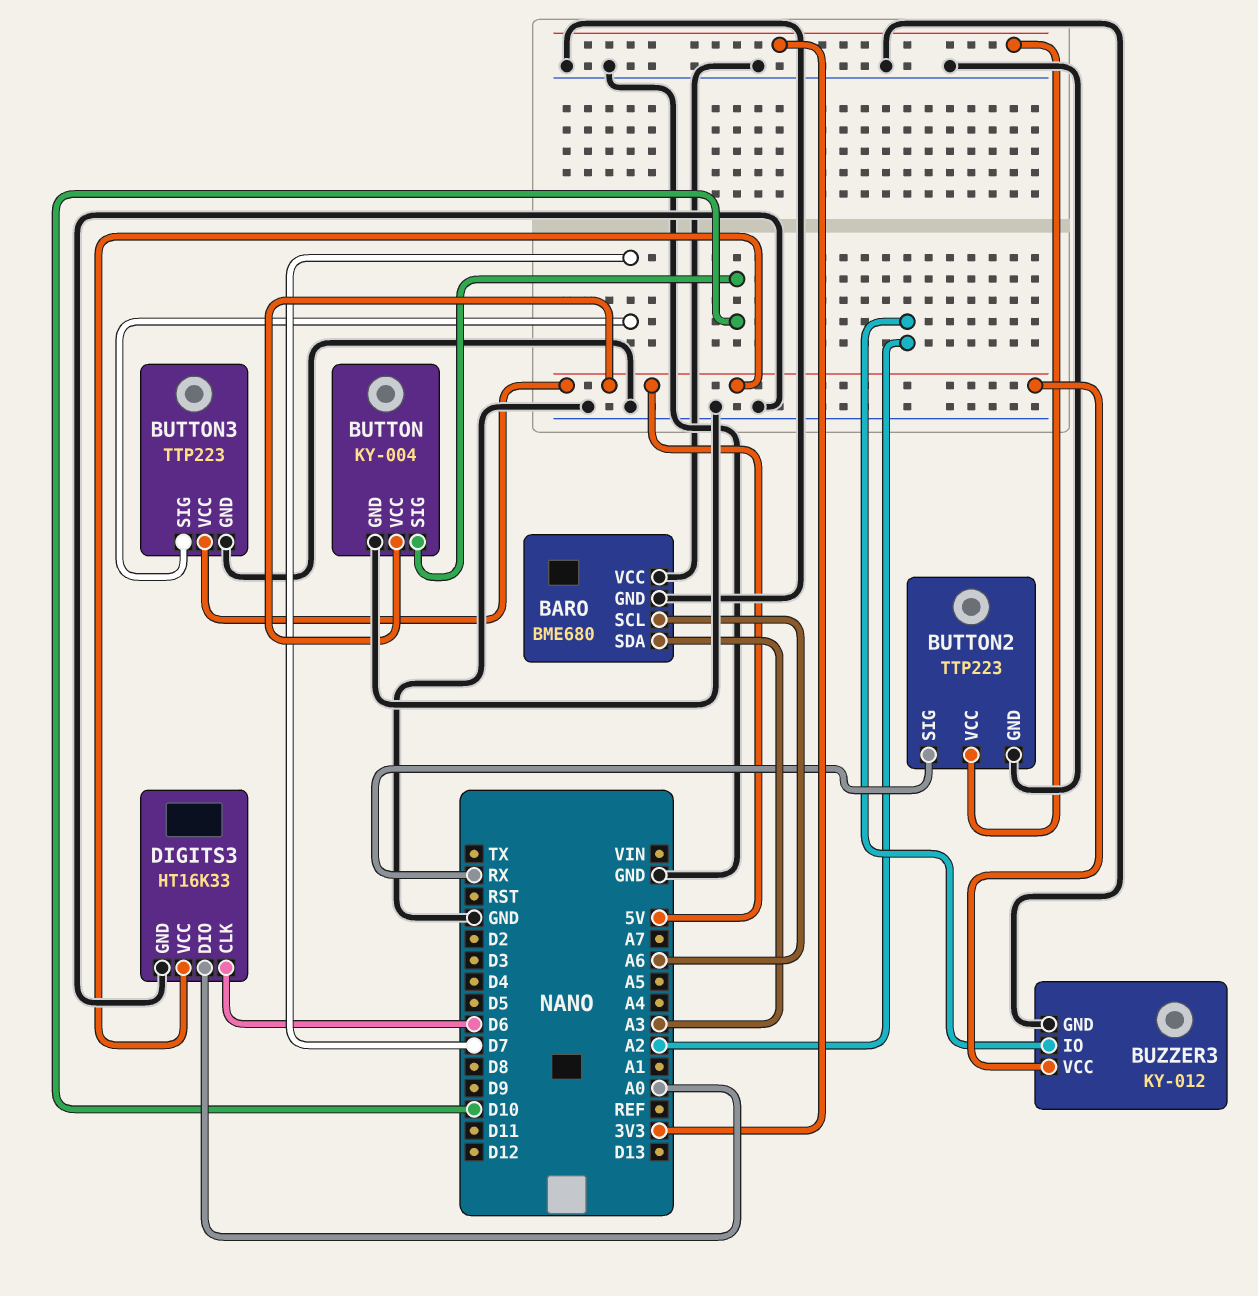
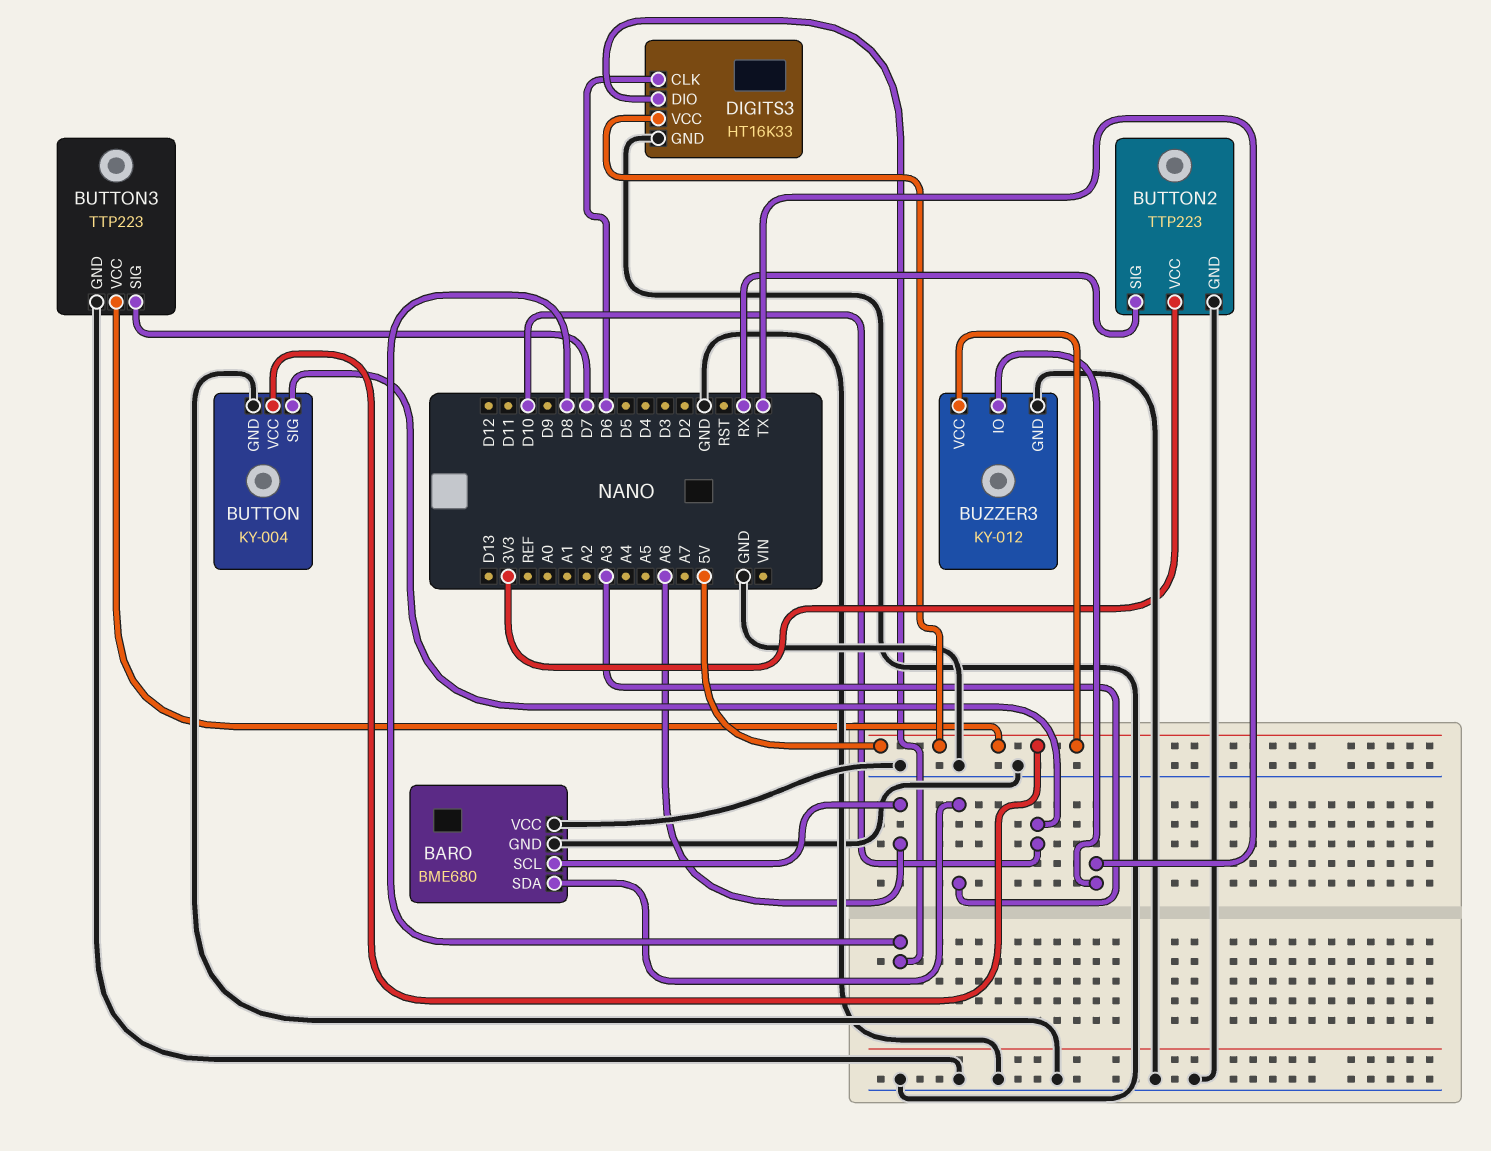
BUZZER3 pin IO: A2 -> TX
DIGITS3 pin DIO: A0 -> D8

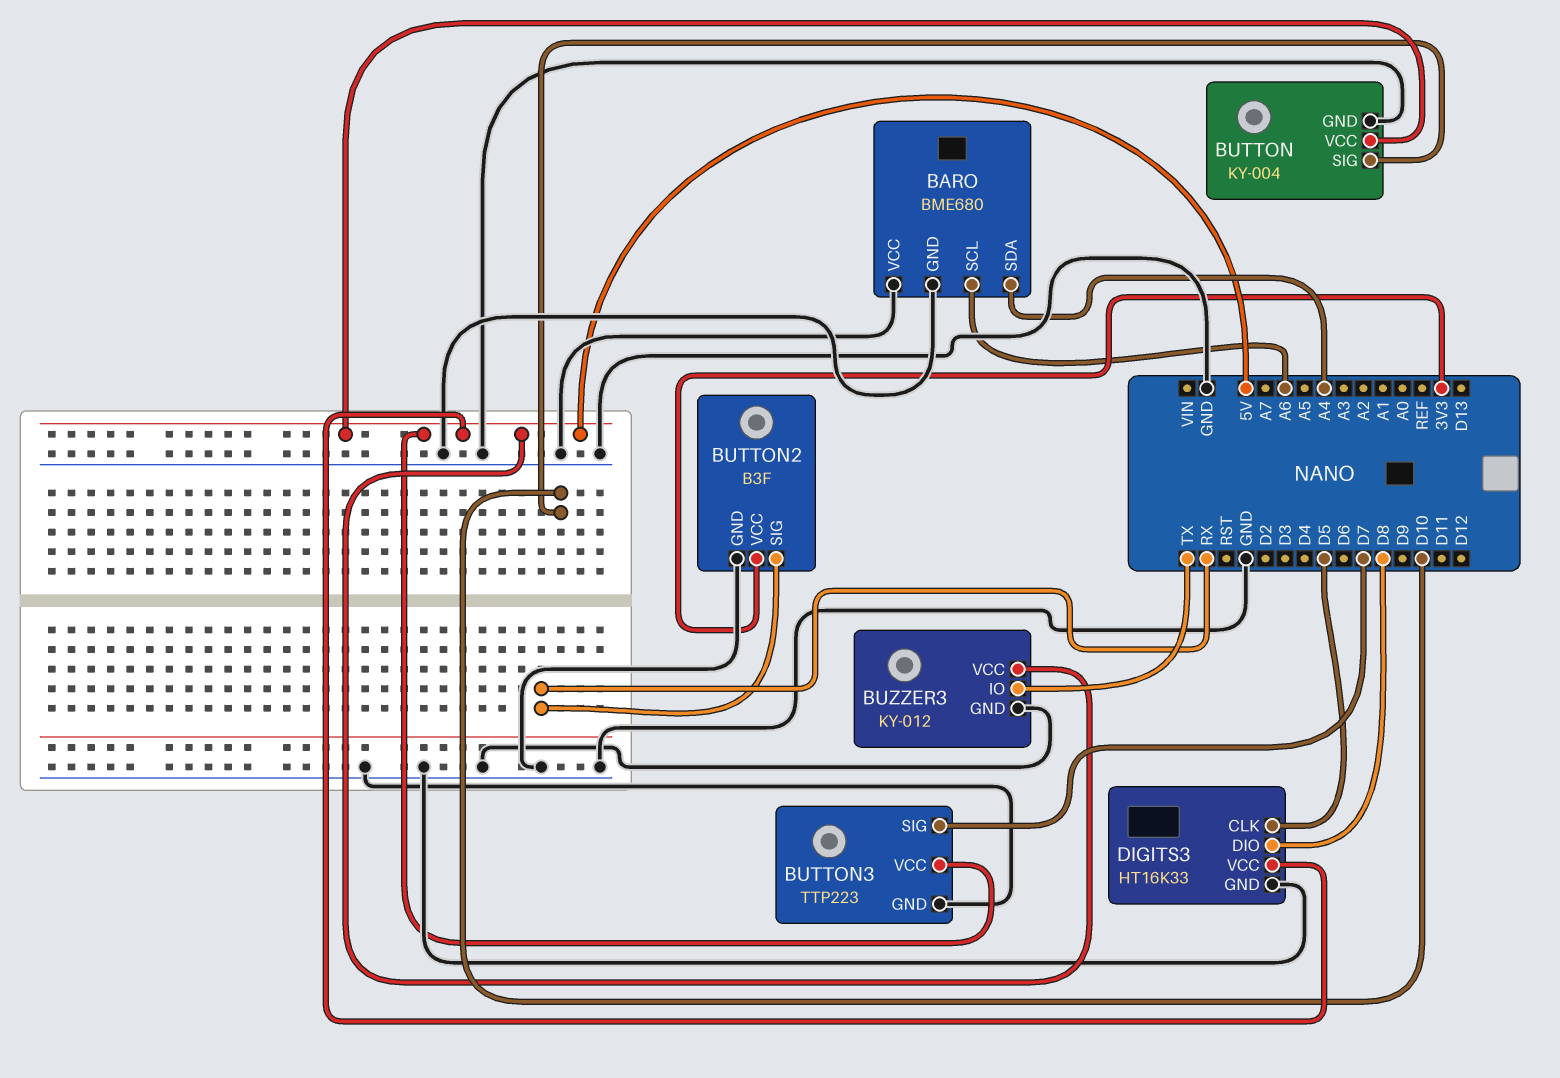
BARO pin SDA: A3 -> A4
BUTTON2: TTP223 -> B3F
DIGITS3 pin CLK: D6 -> D5

